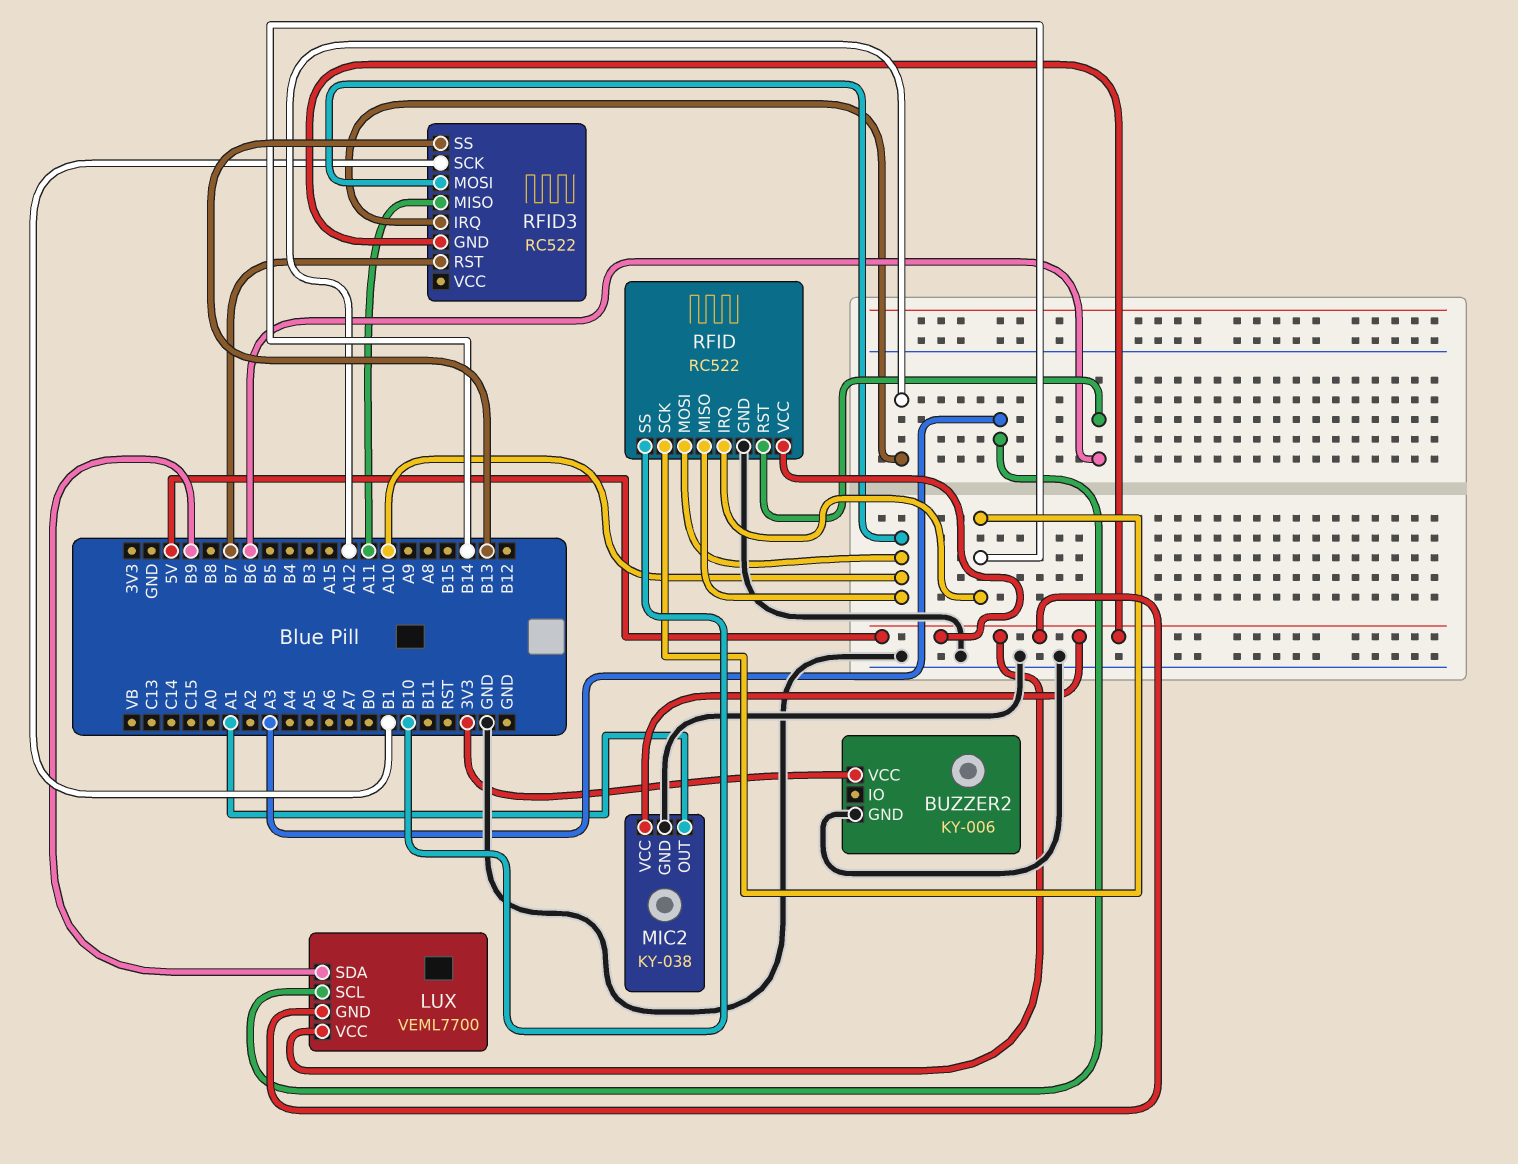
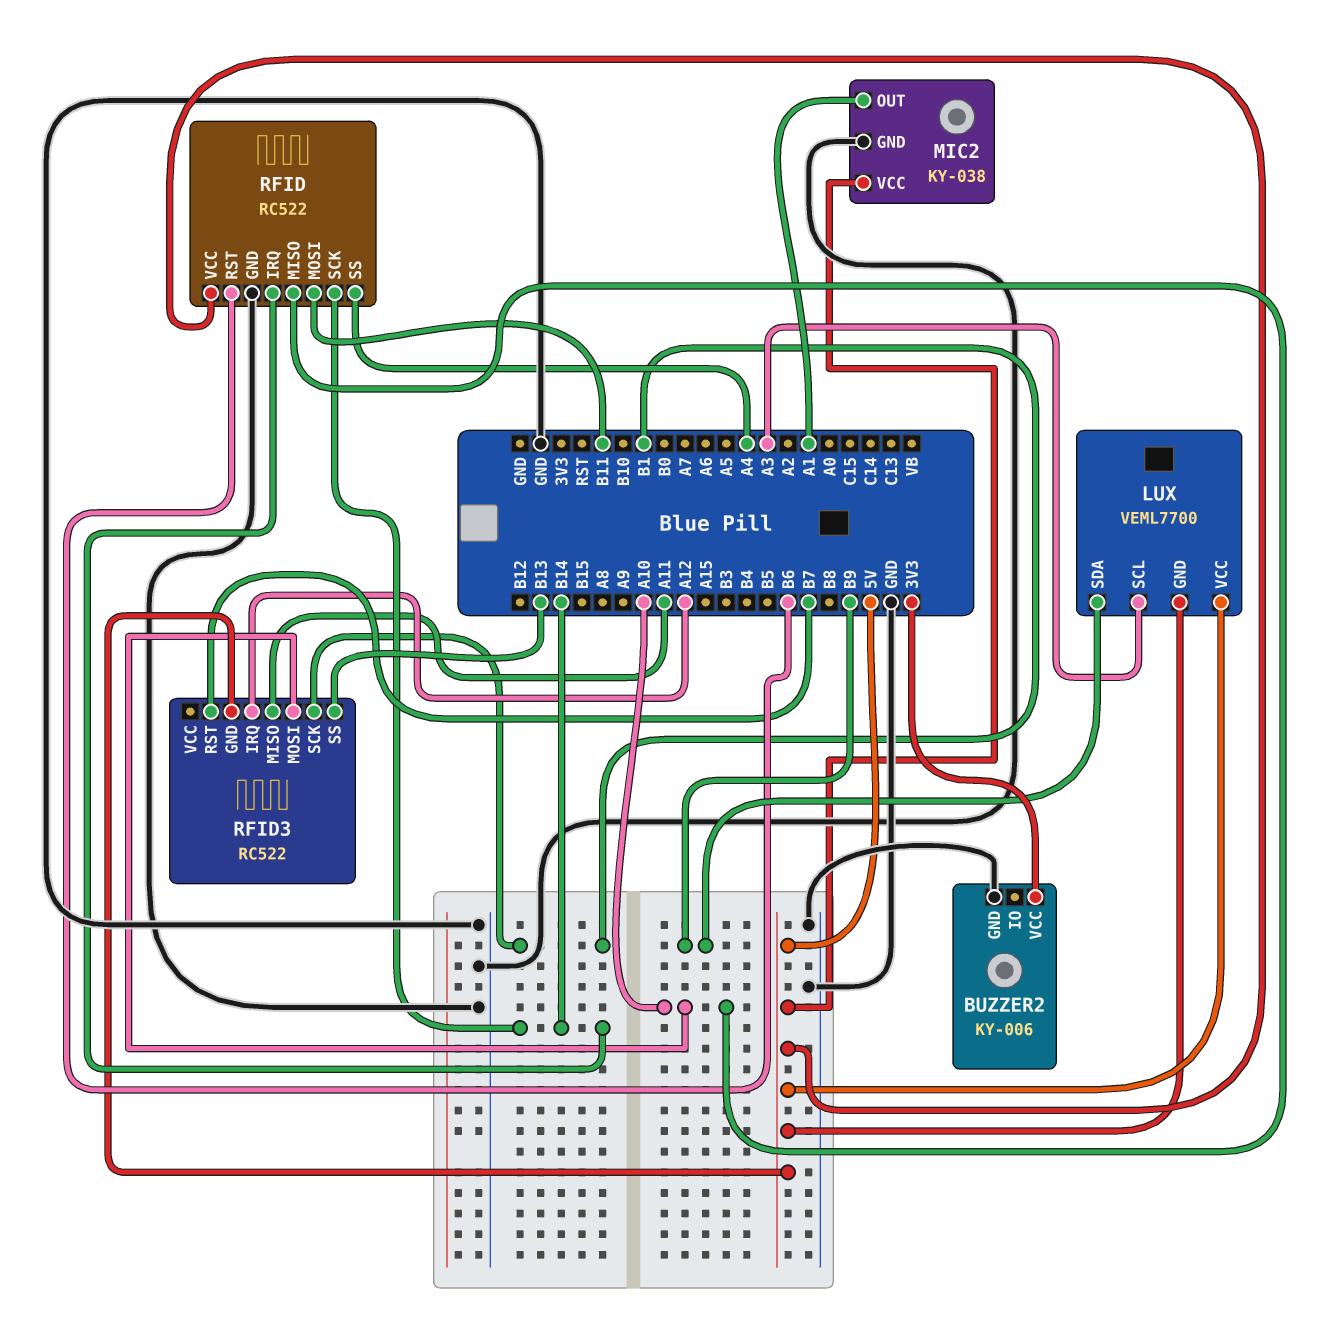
RFID pin MOSI: A10 -> B11
RFID pin SS: B10 -> A4

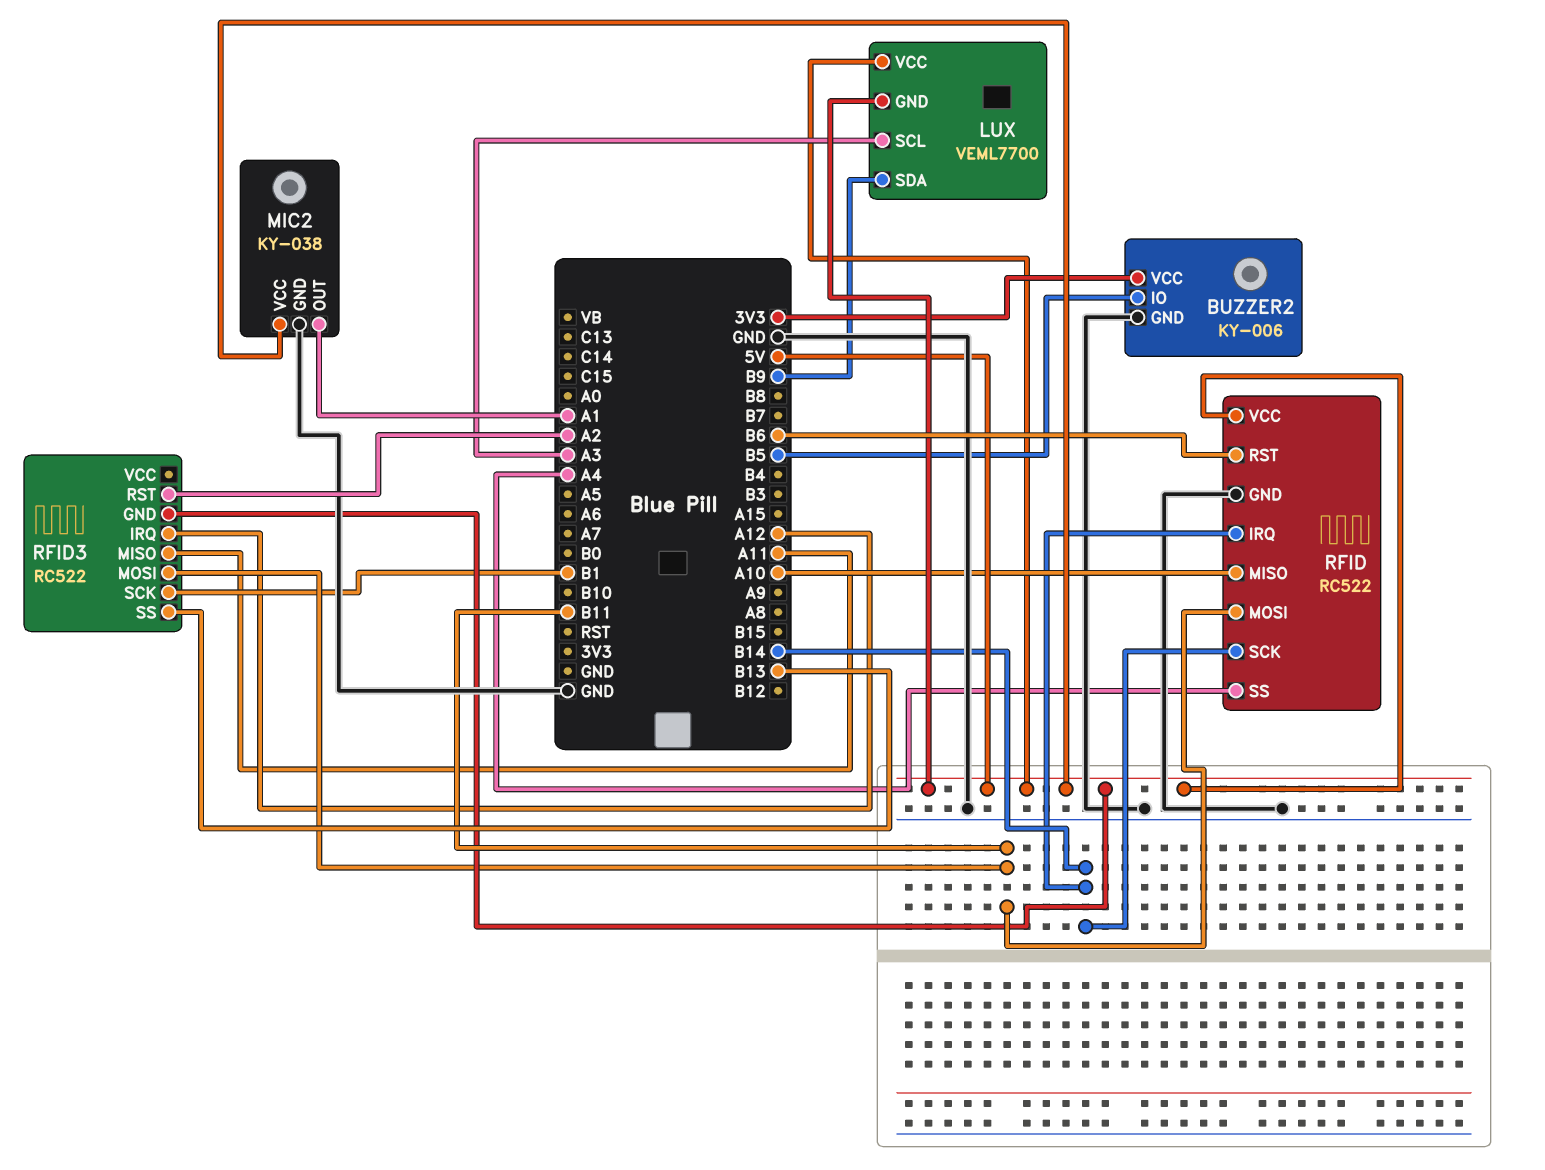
BUZZER2 pin IO: none -> B5
RFID3 pin MOSI: A10 -> B11
RFID3 pin RST: B7 -> A2

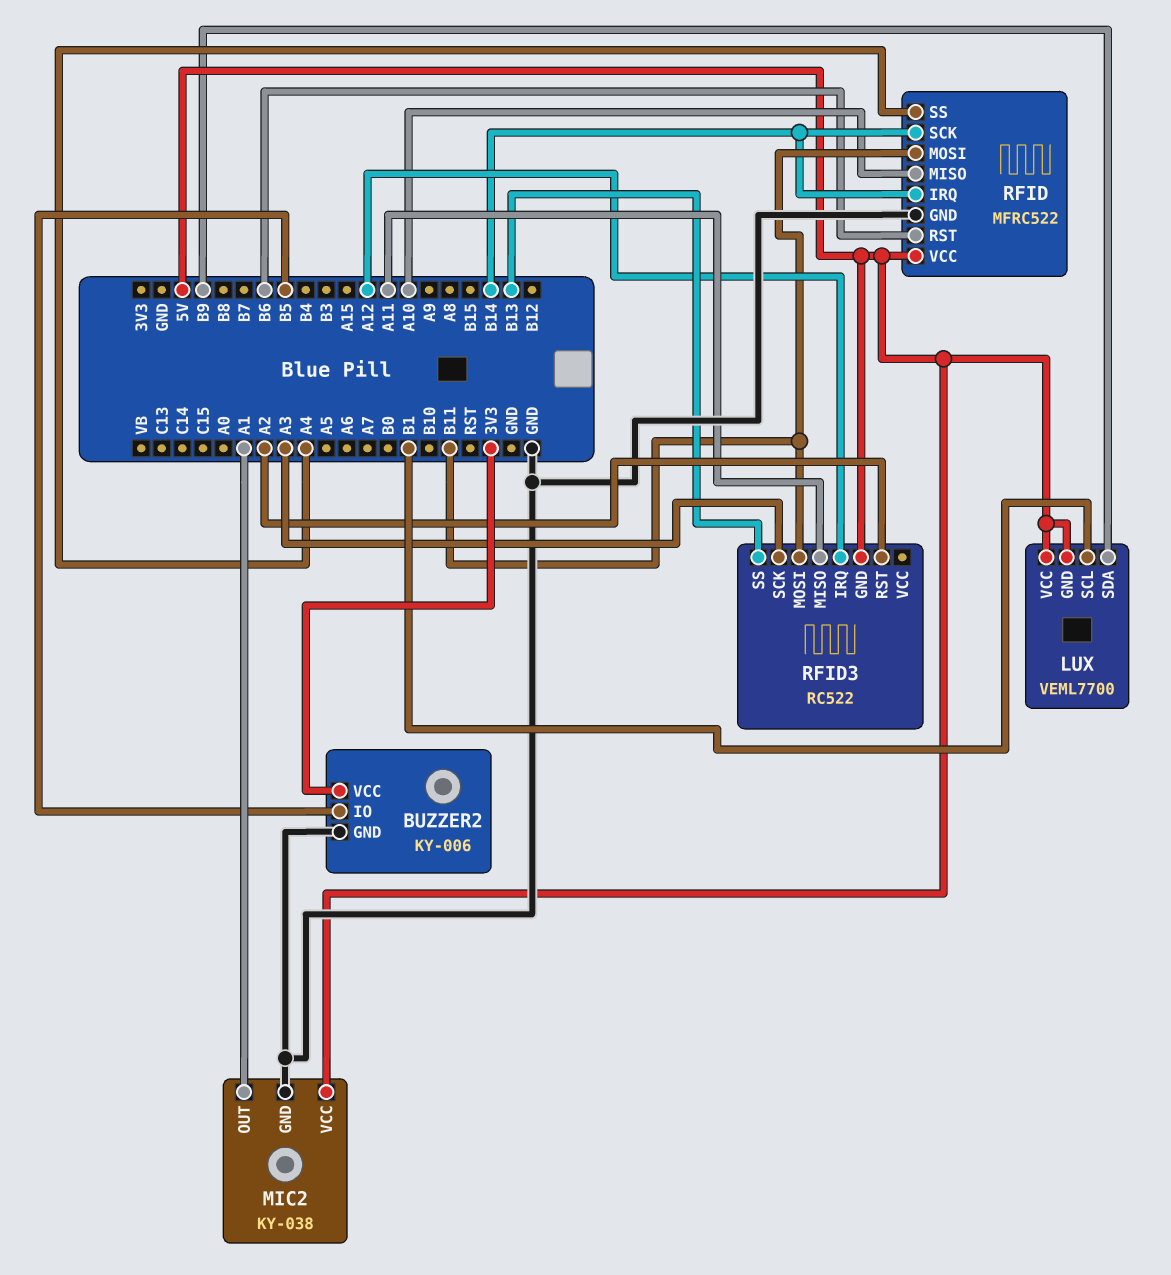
LUX pin SCL: A3 -> B1
RFID: RC522 -> MFRC522
RFID3 pin SCK: B1 -> A3

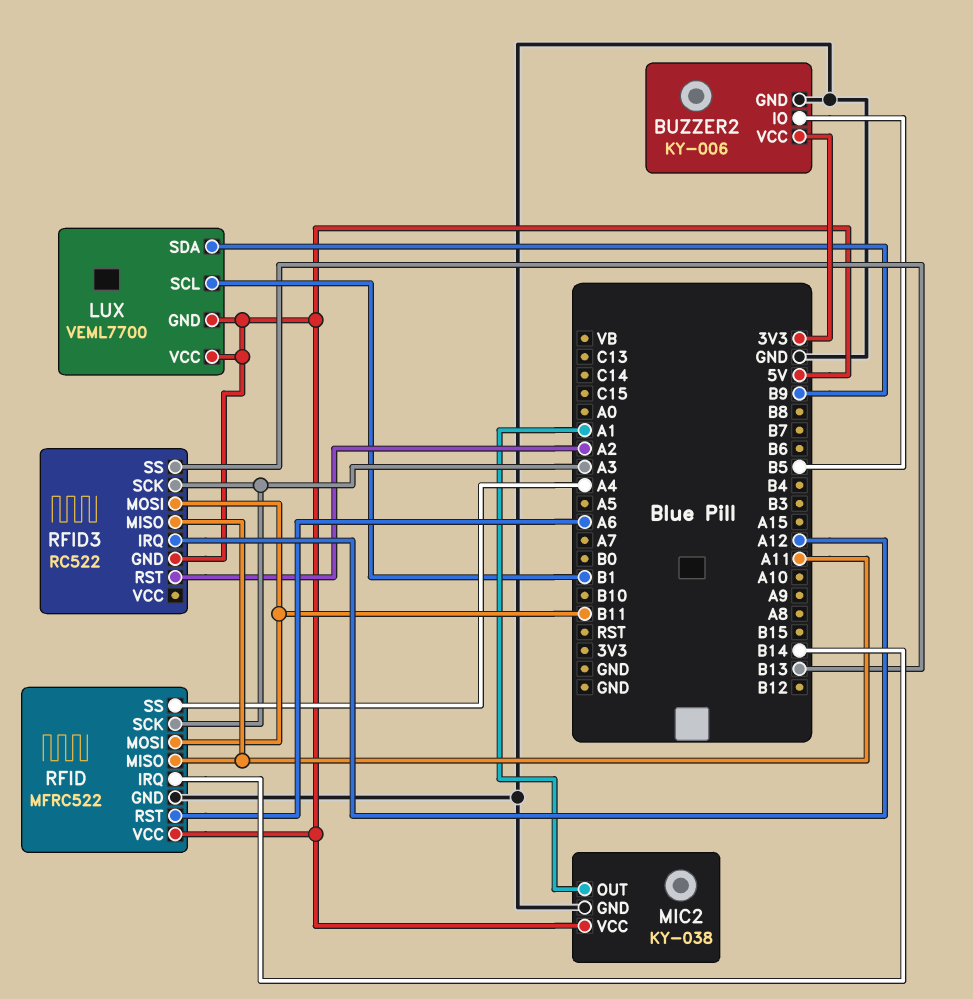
RFID pin MISO: A10 -> A11
RFID pin RST: B6 -> A6
RFID pin SCK: B14 -> A3

